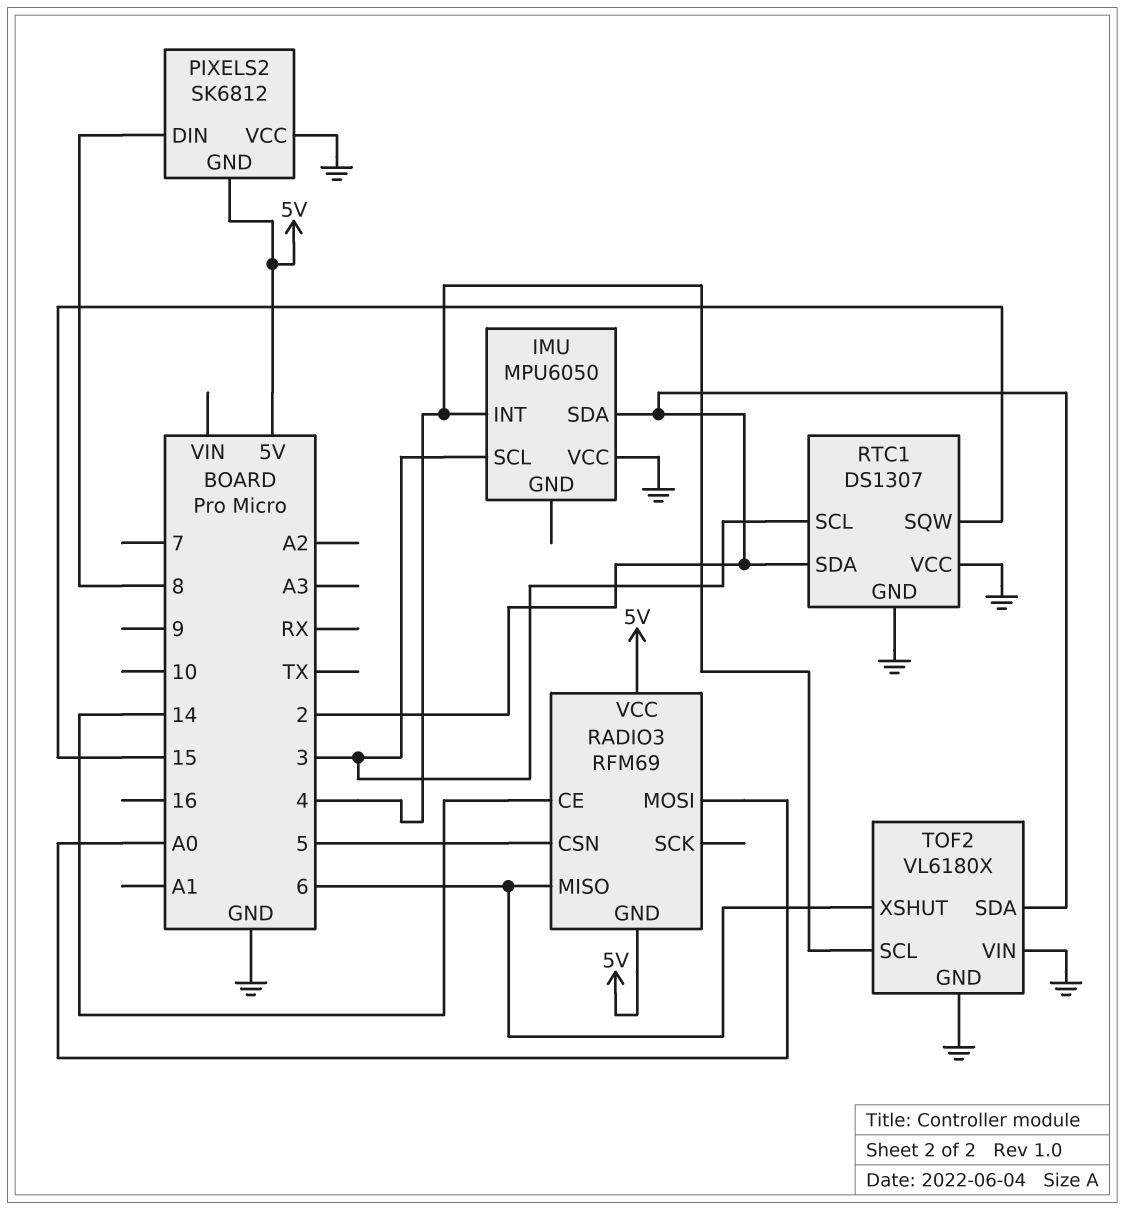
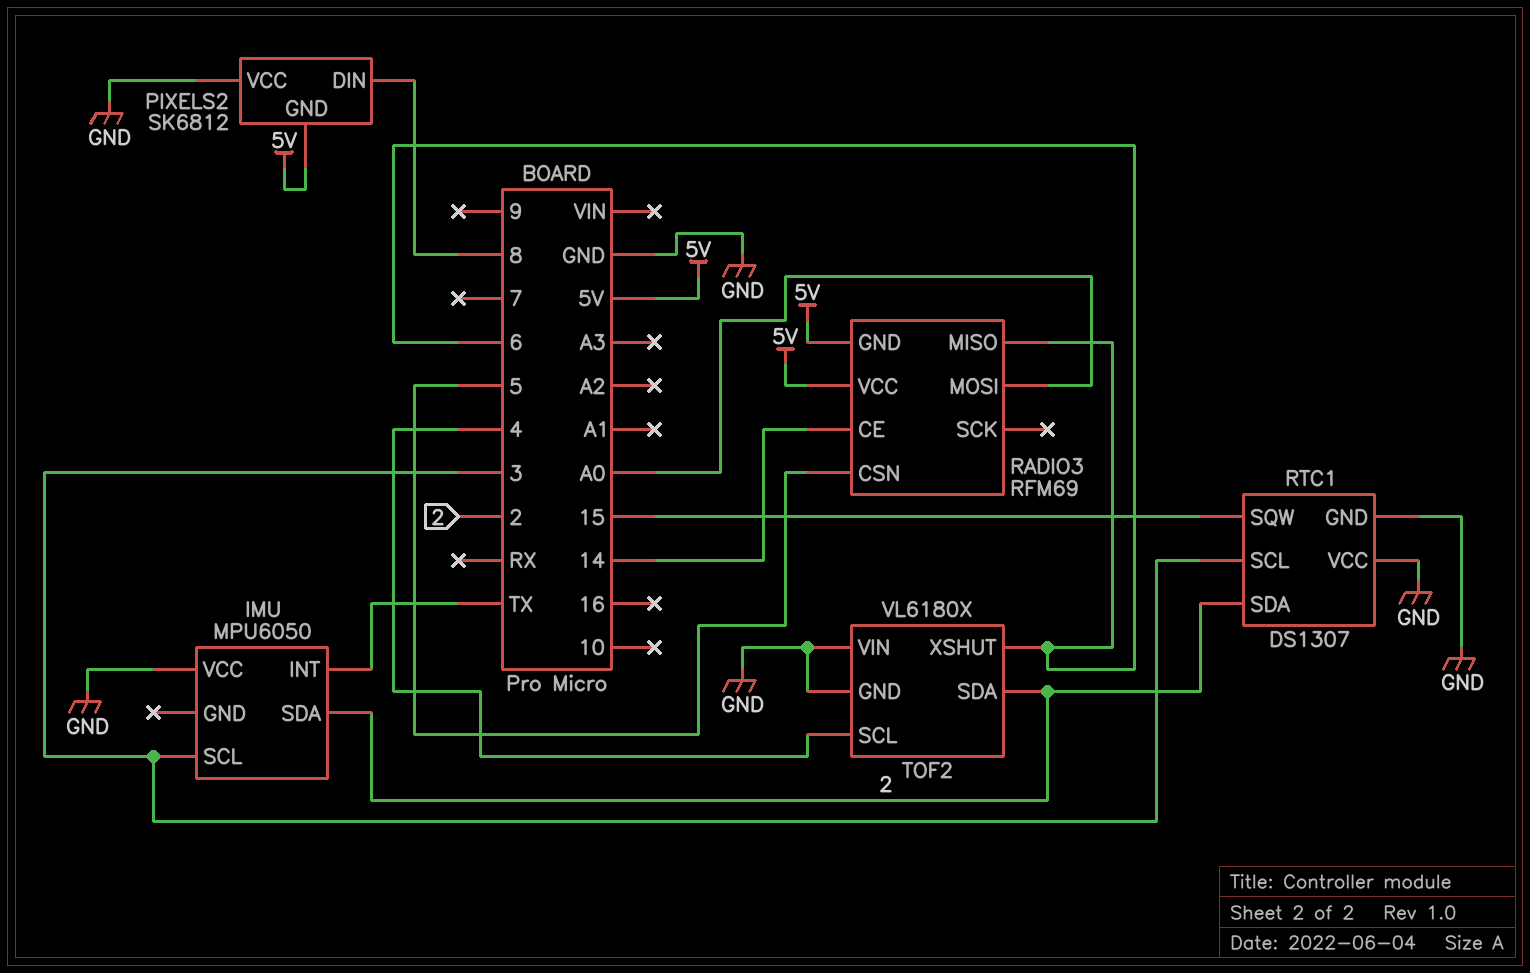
IMU pin INT: 4 -> TX

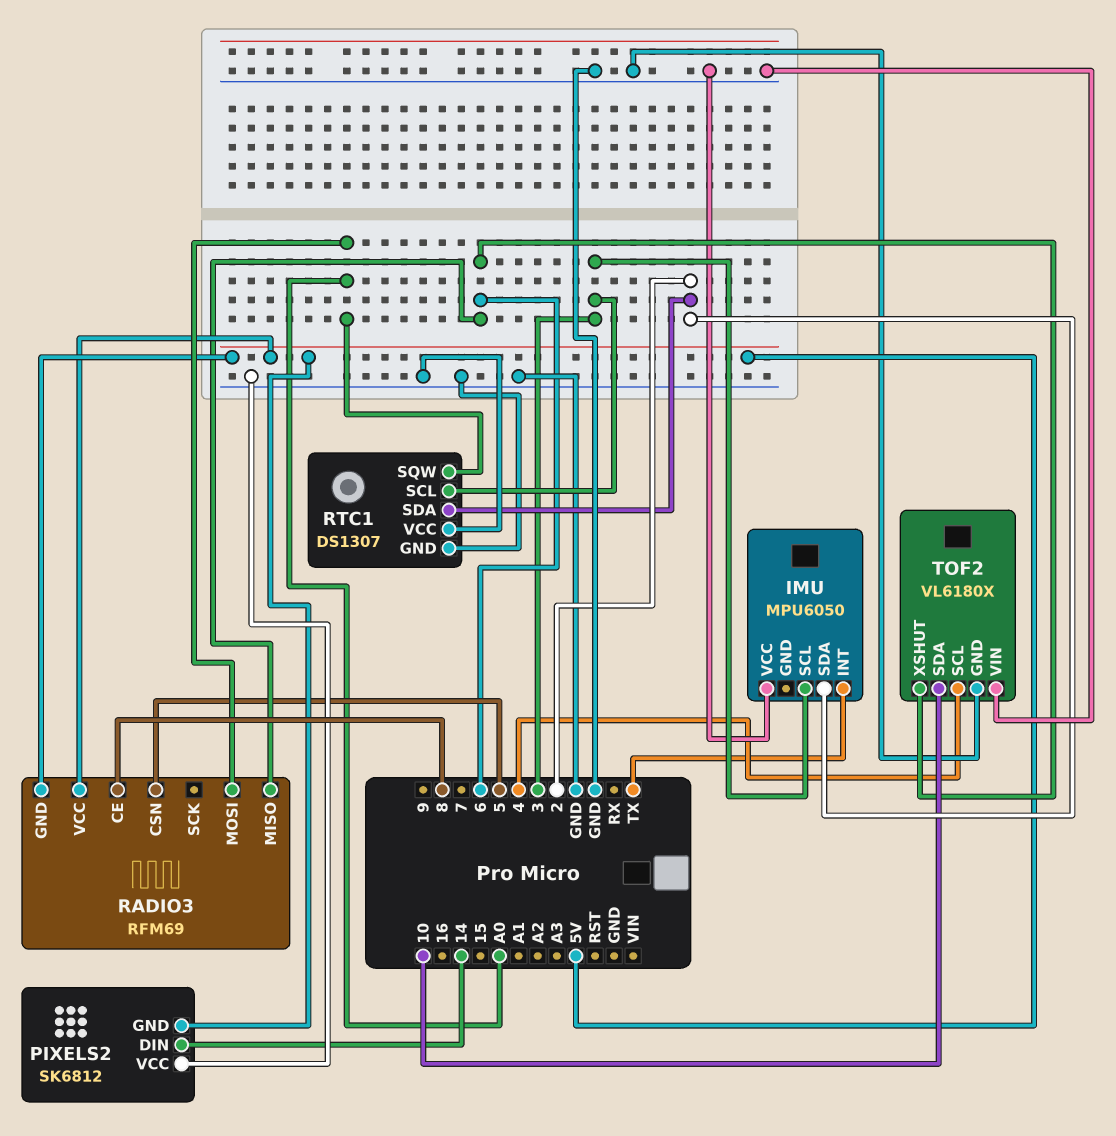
PIXELS2 pin DIN: 8 -> 14
RADIO3 pin CE: 14 -> 8
RTC1 pin SQW: 15 -> A0
TOF2 pin SDA: 2 -> 10

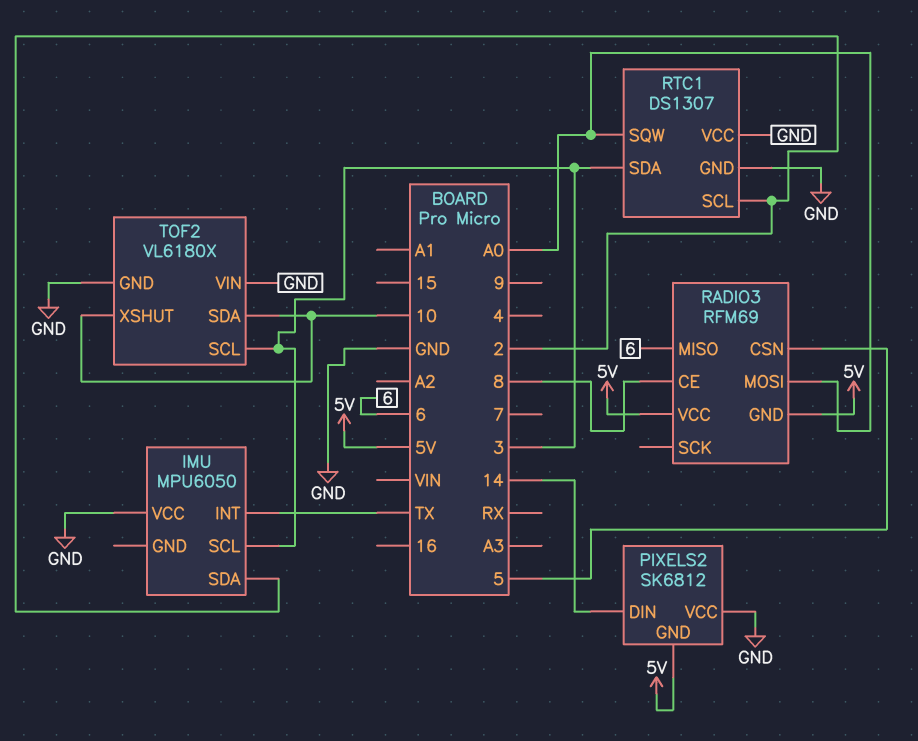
RTC1 pin SCL: 3 -> 2
RTC1 pin SDA: 2 -> 3
TOF2 pin SCL: 4 -> 3
TOF2 pin XSHUT: 6 -> 10

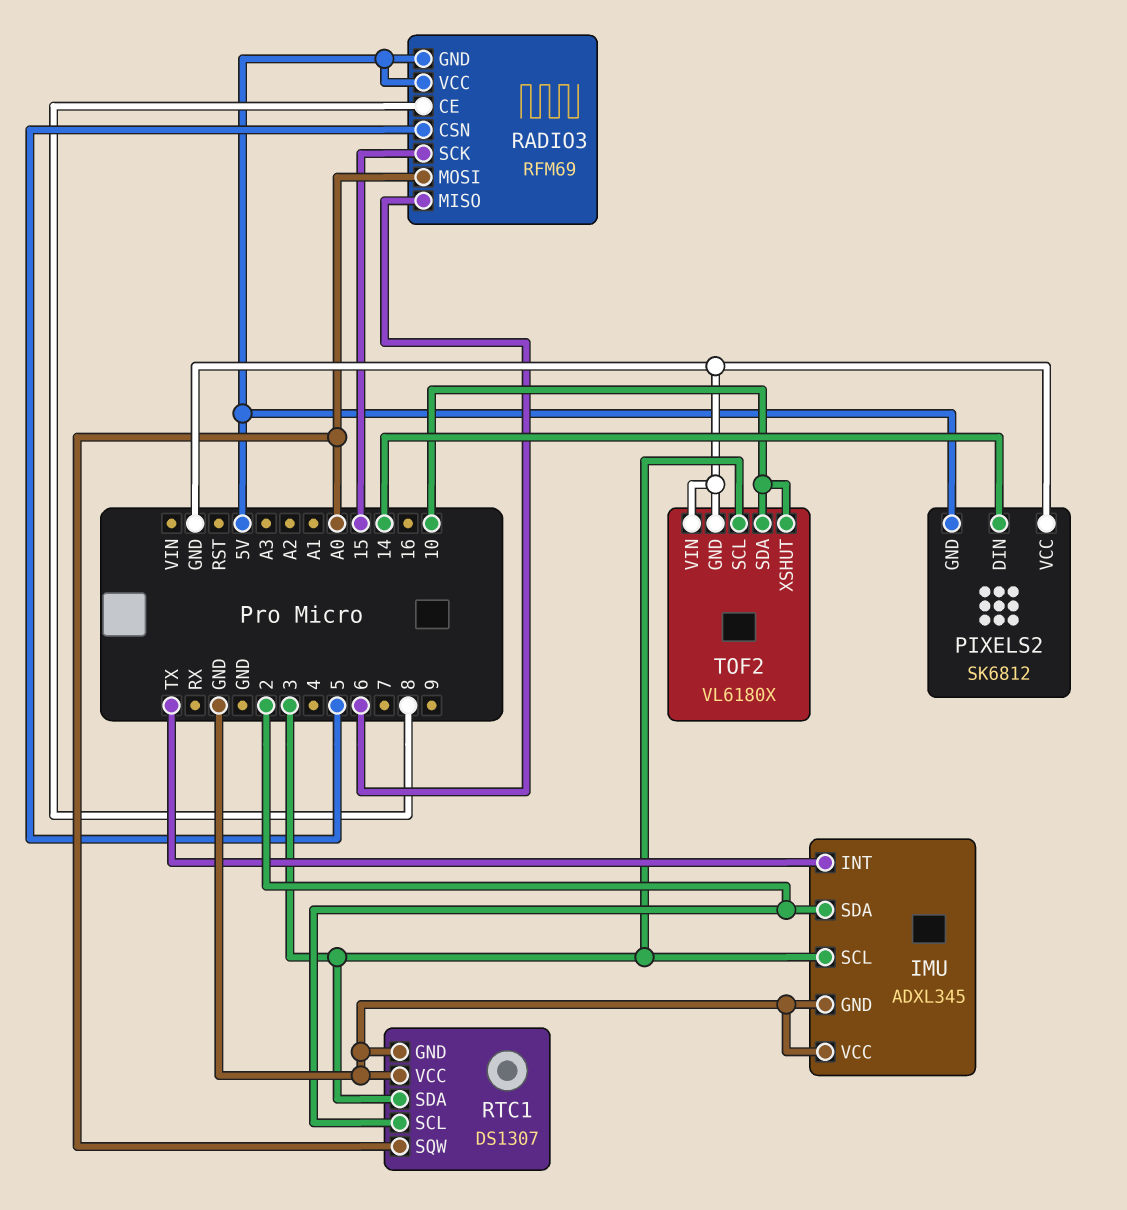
IMU: MPU6050 -> ADXL345
IMU pin GND: none -> GND
RADIO3 pin SCK: none -> 15

